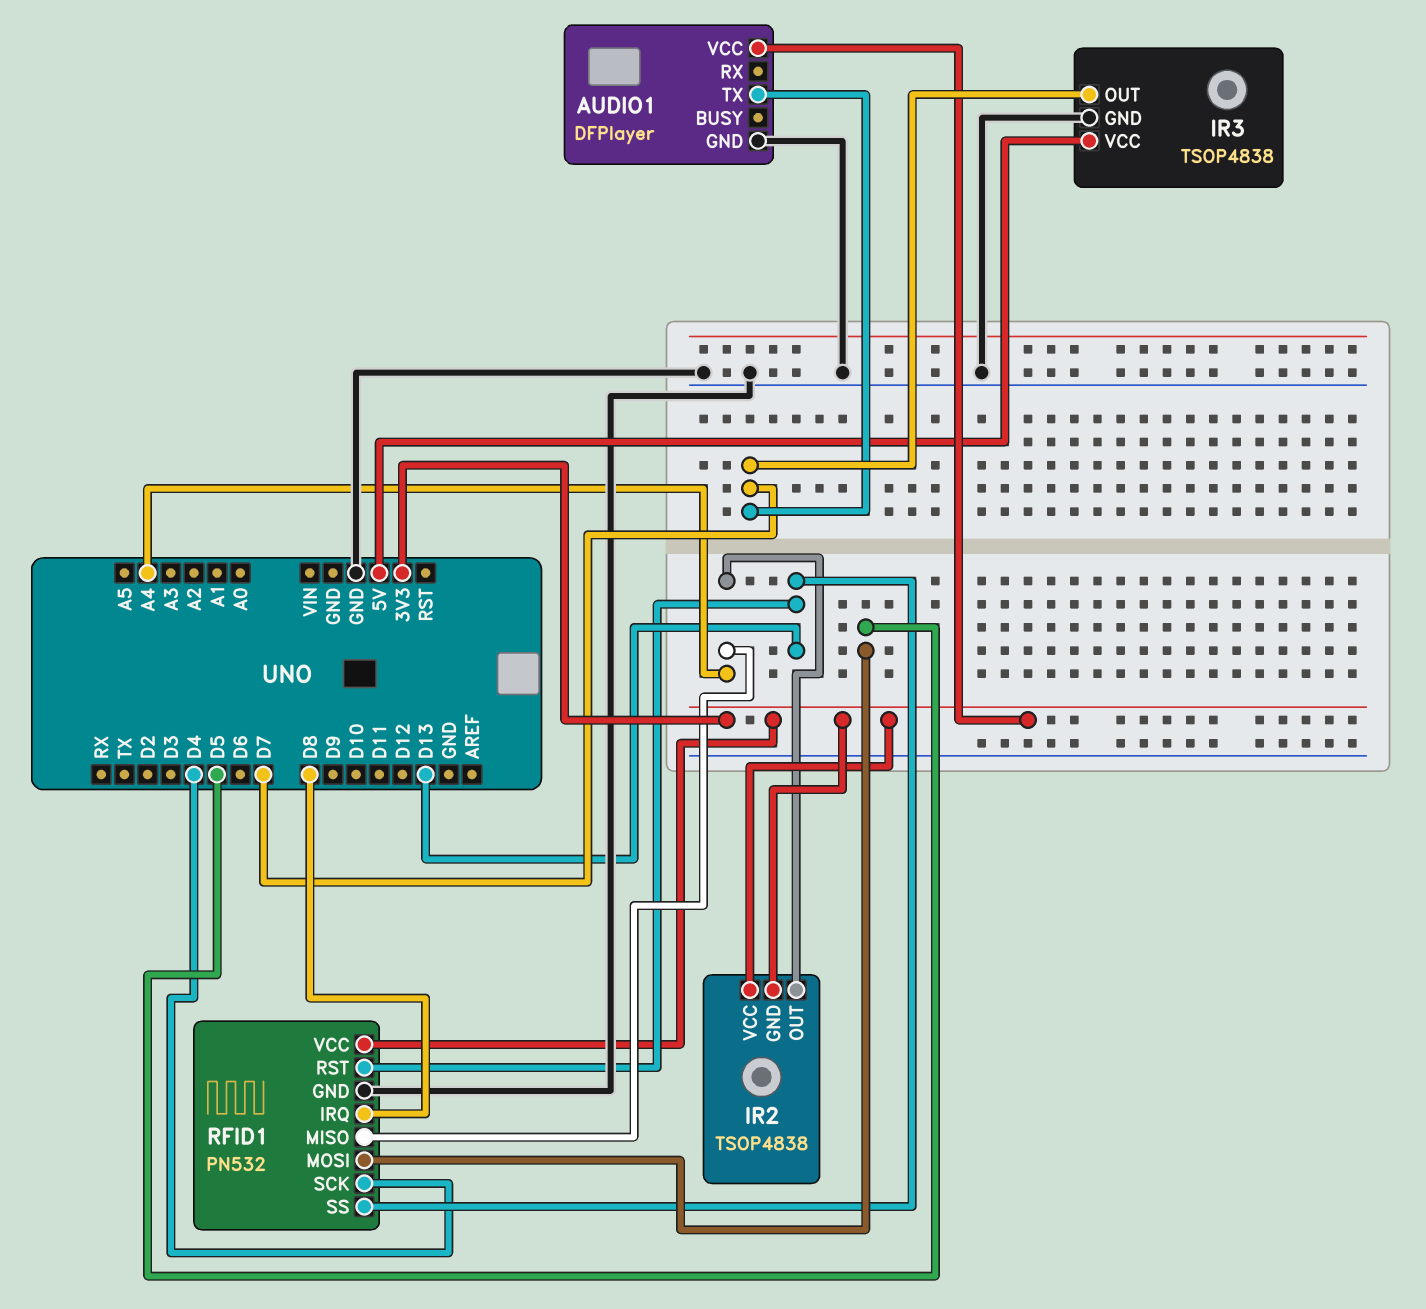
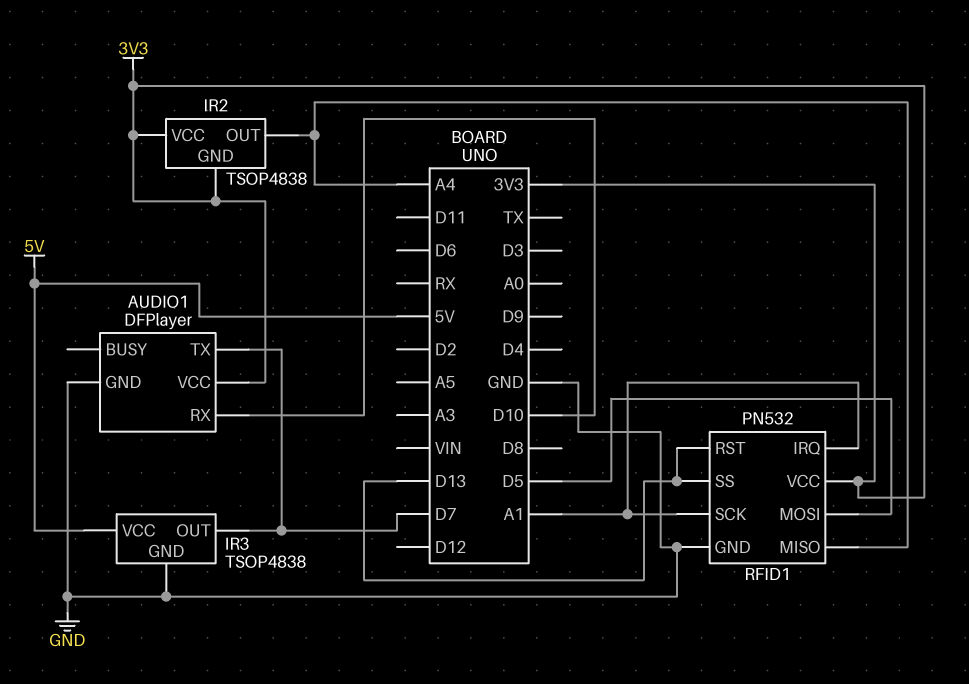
AUDIO1 pin RX: none -> D10
RFID1 pin IRQ: D8 -> A1
RFID1 pin SCK: D4 -> A1

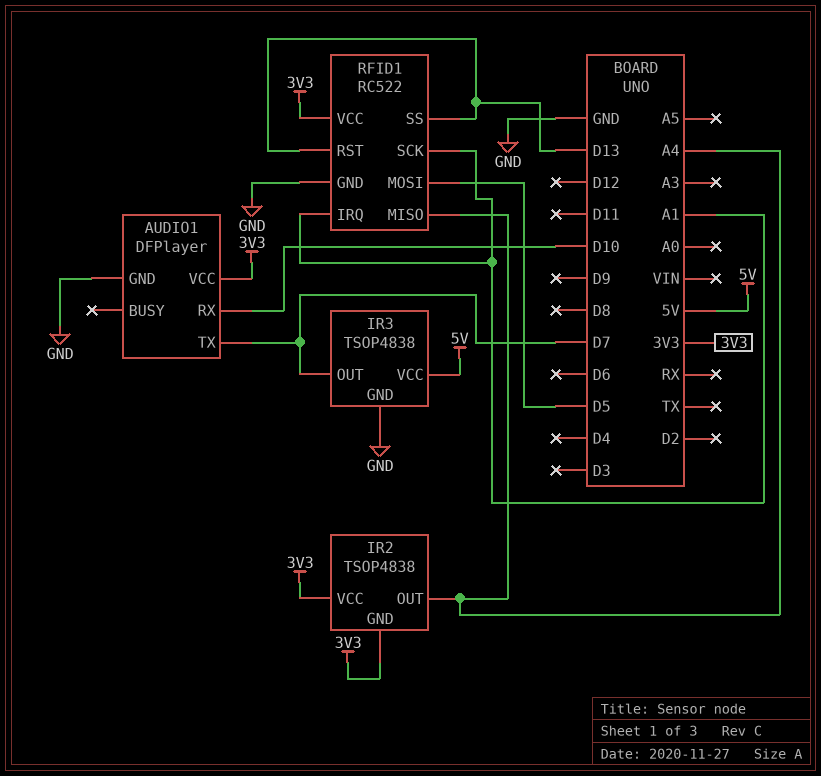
RFID1: PN532 -> RC522

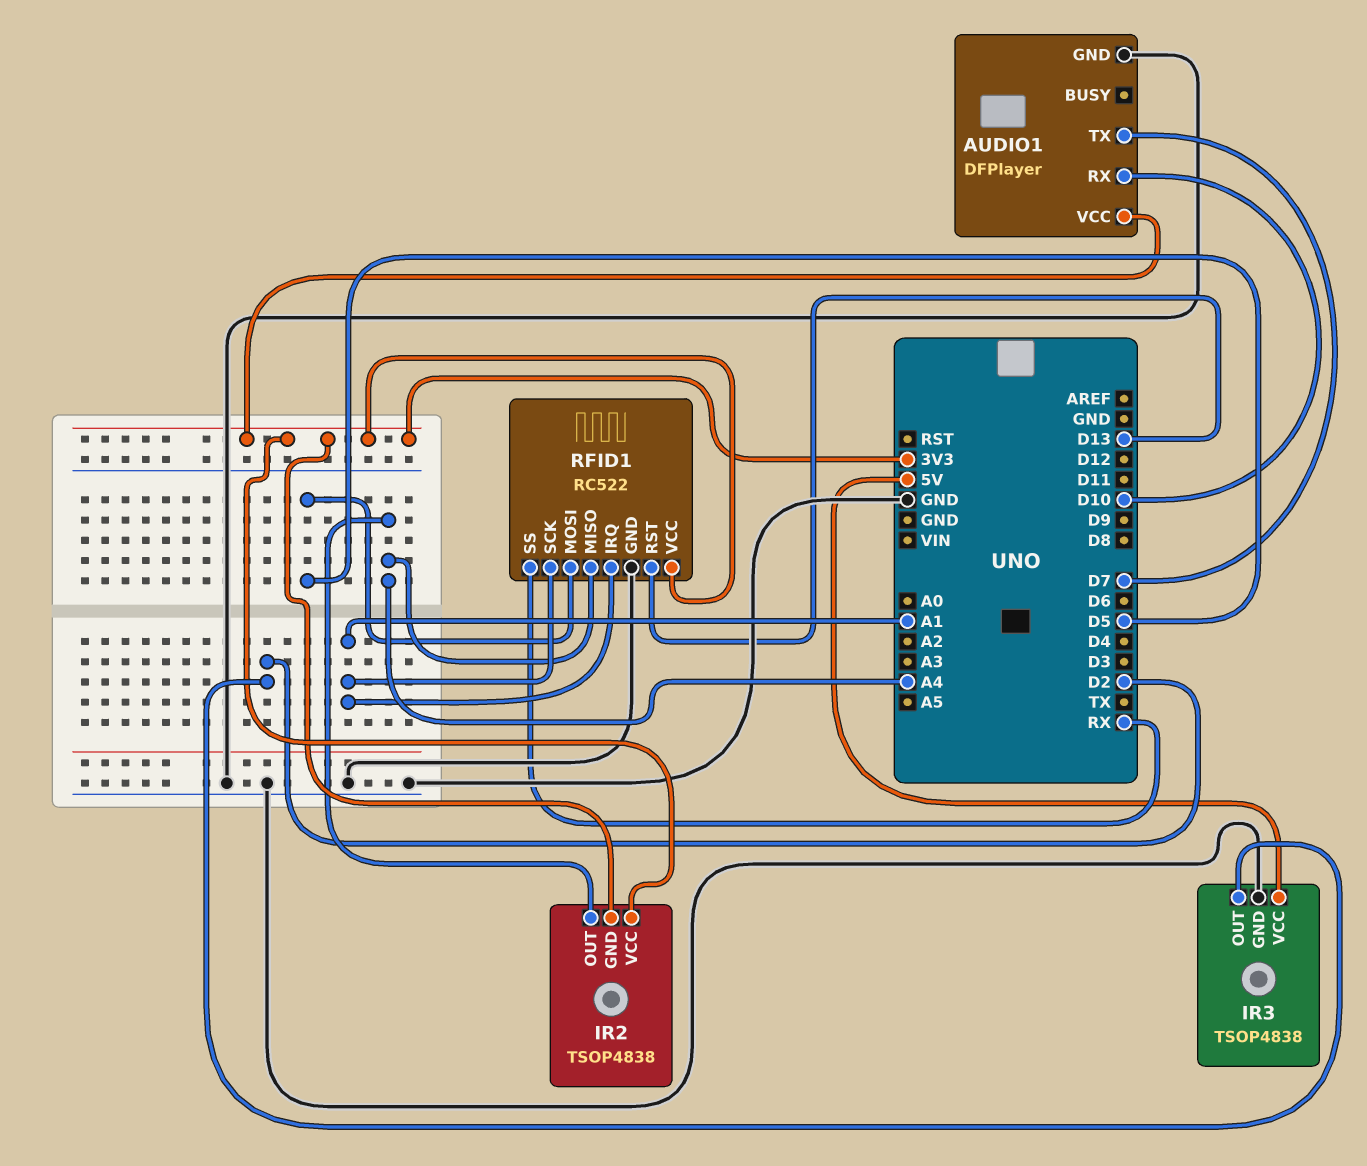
IR3 pin OUT: D7 -> D2
RFID1 pin SS: D13 -> RX

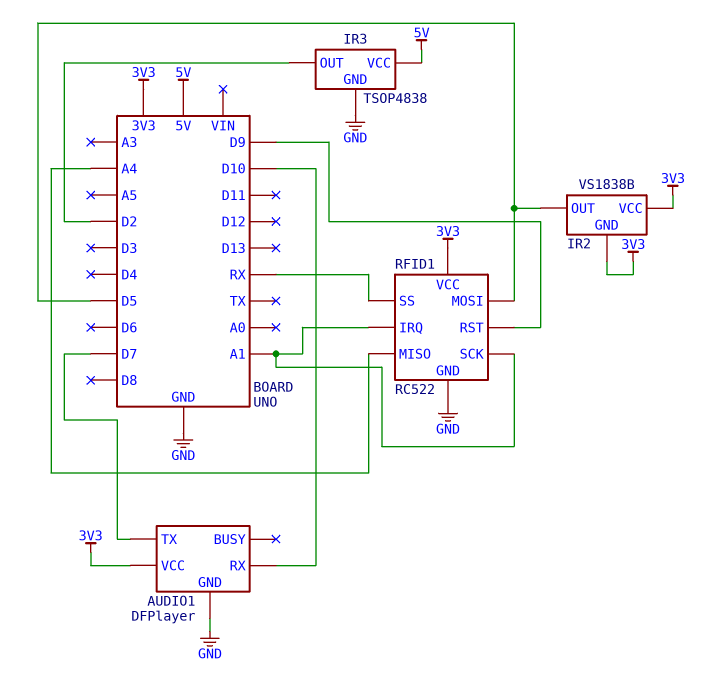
IR2: TSOP4838 -> VS1838B
IR2 pin OUT: A4 -> D5
RFID1 pin RST: D13 -> D9

